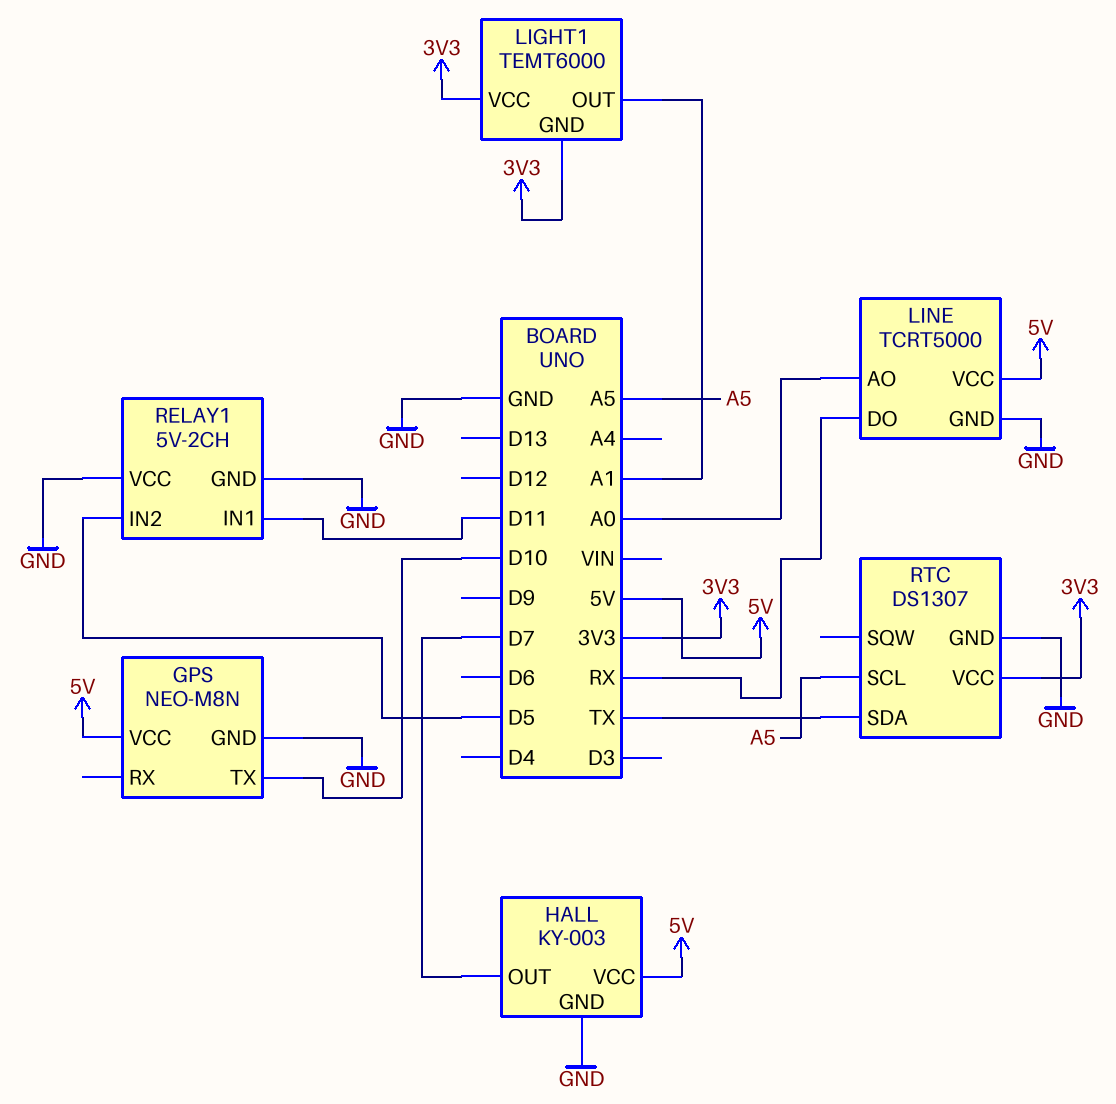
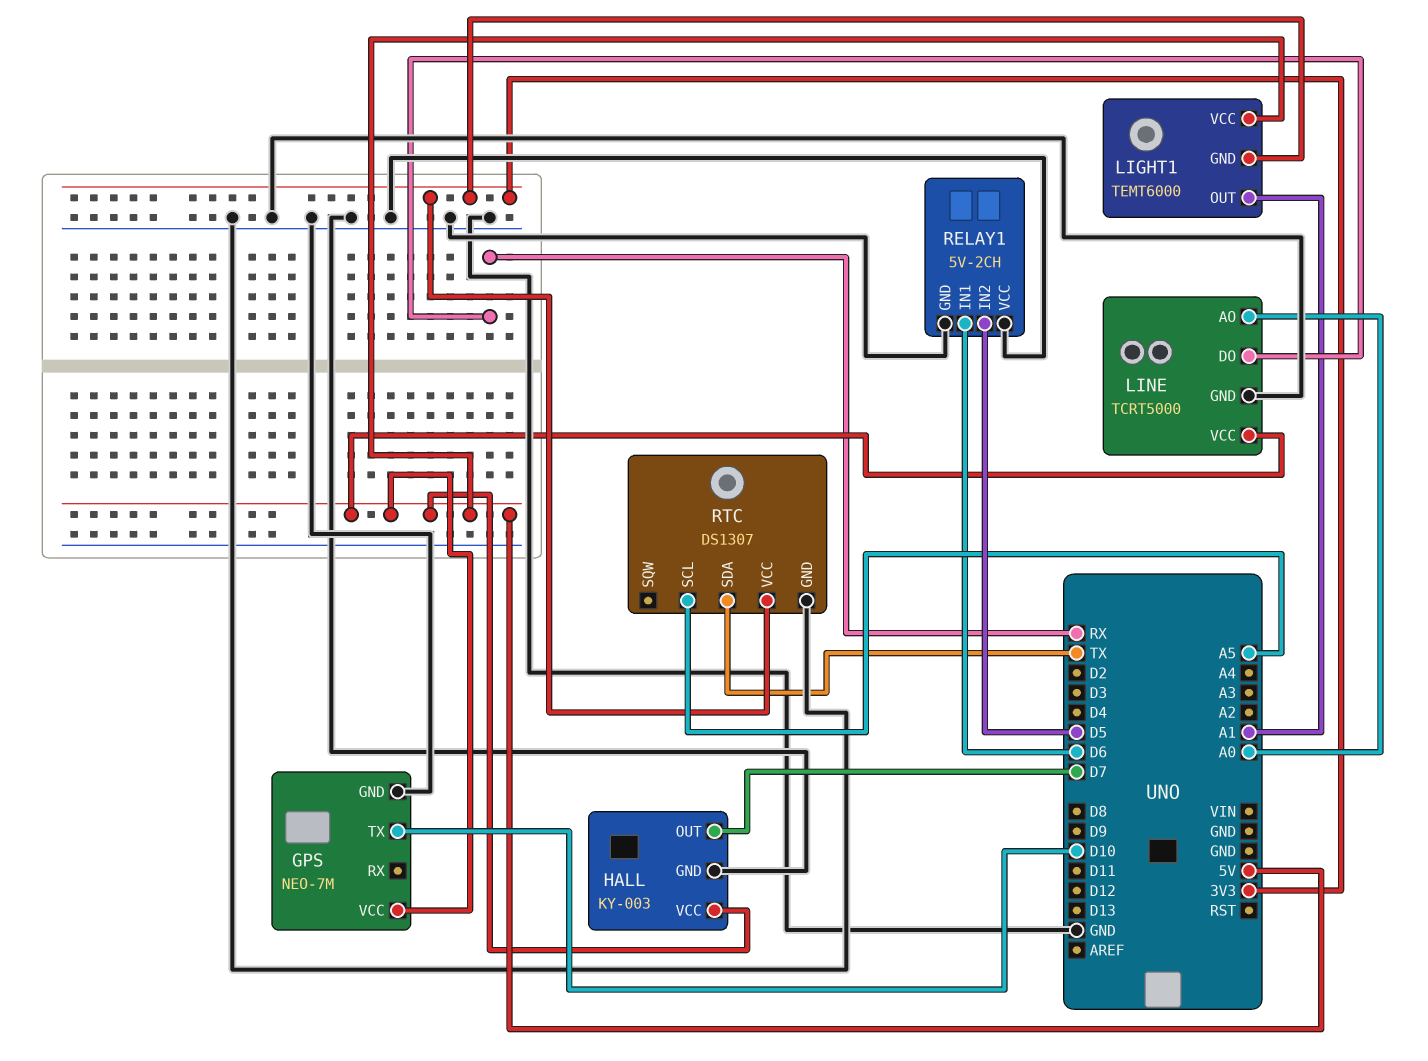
GPS: NEO-M8N -> NEO-7M
LIGHT1 pin VCC: 3V3 -> 5V
RELAY1 pin IN1: D11 -> D6

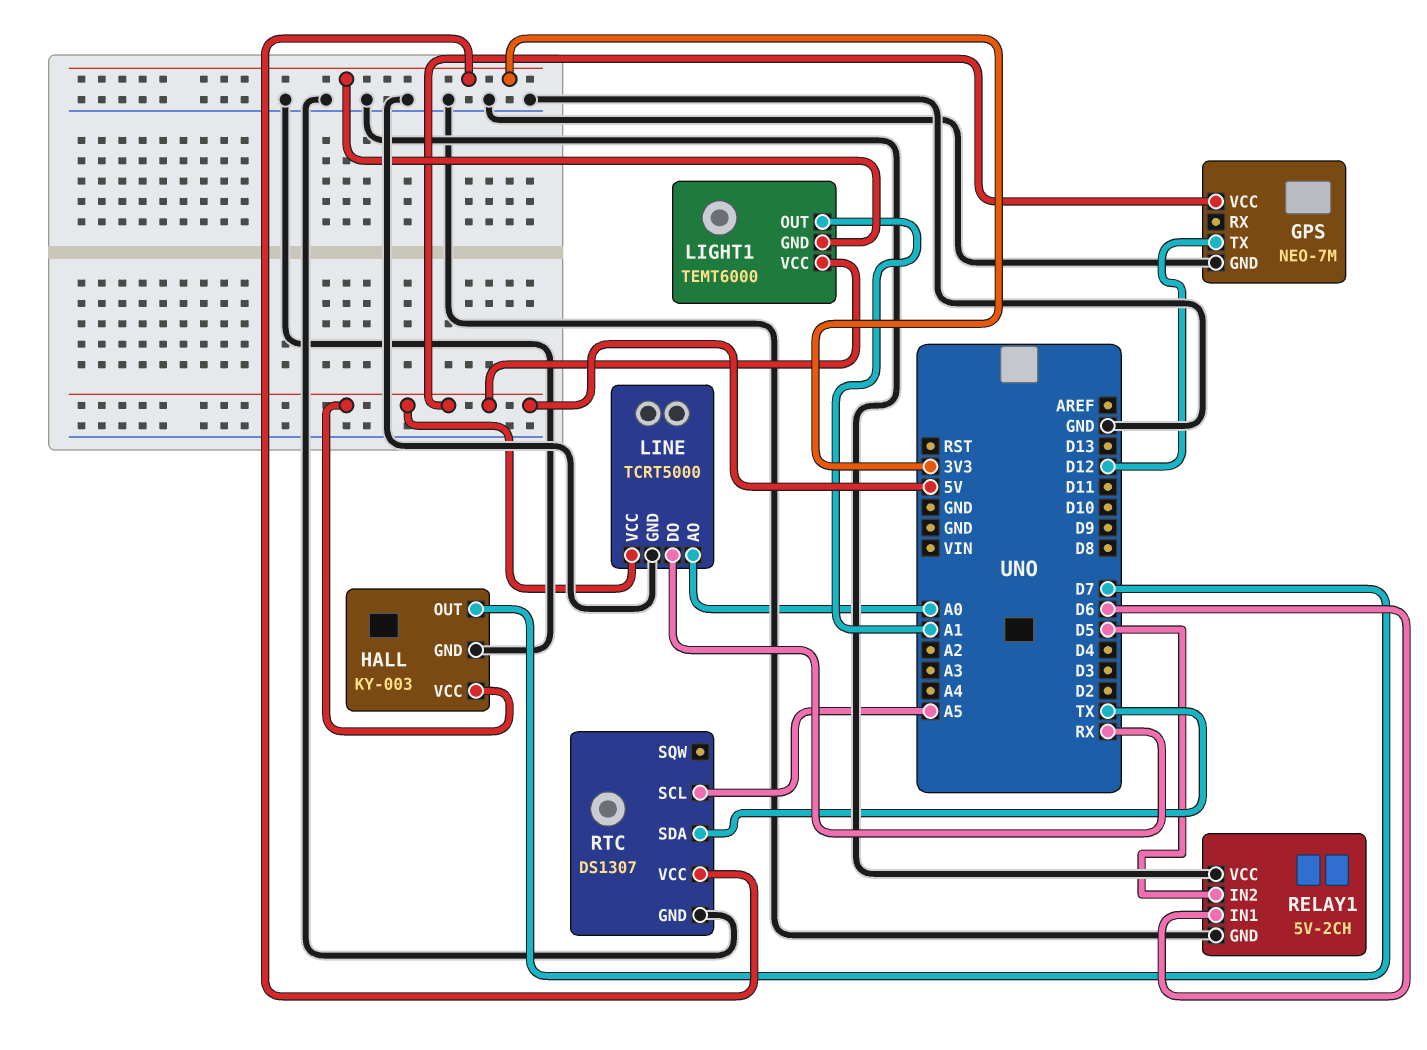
GPS pin TX: D10 -> D12

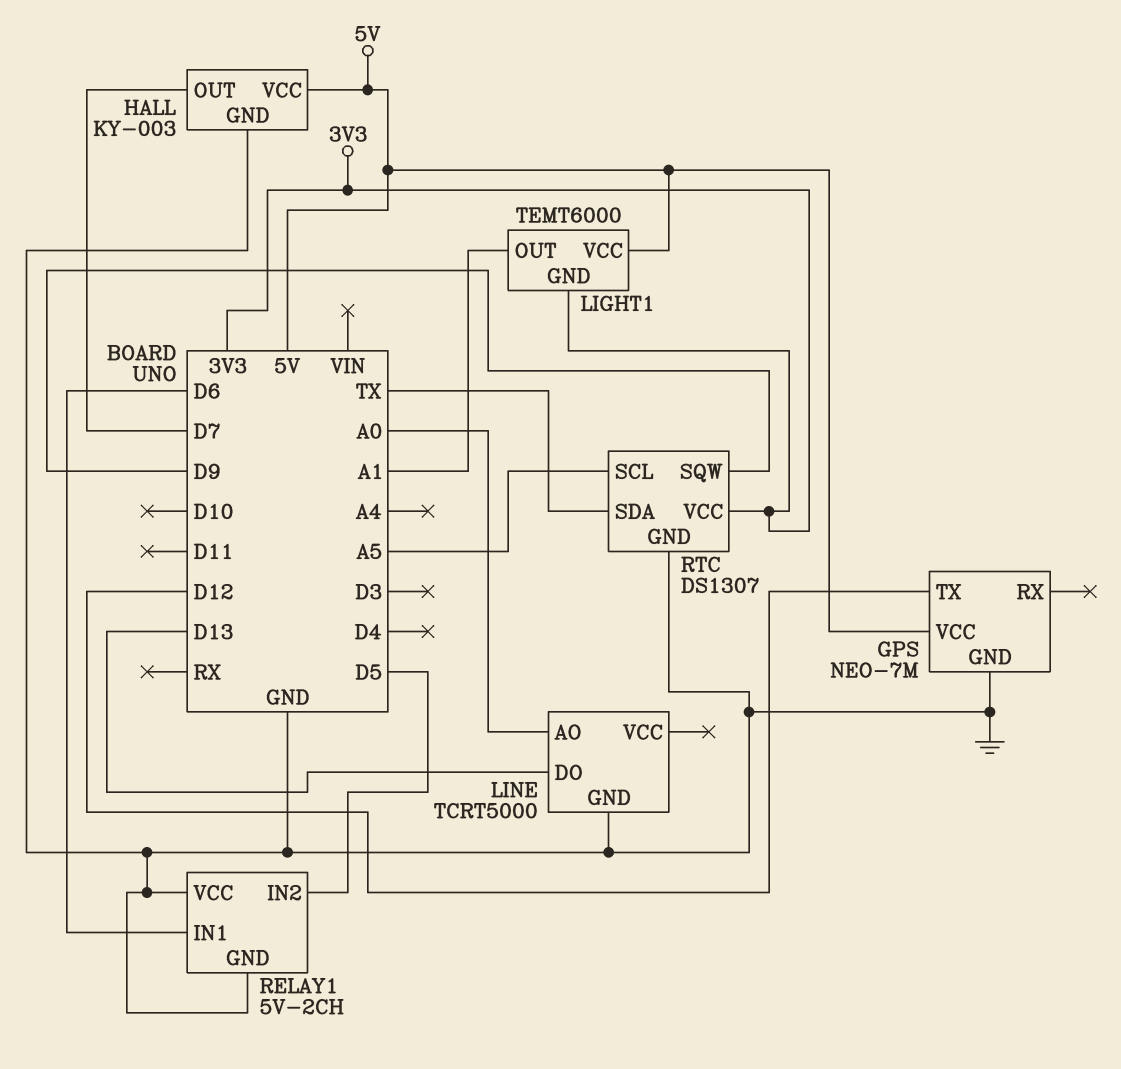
LINE pin DO: RX -> D13
LINE pin VCC: 5V -> none
RTC pin SQW: none -> D9

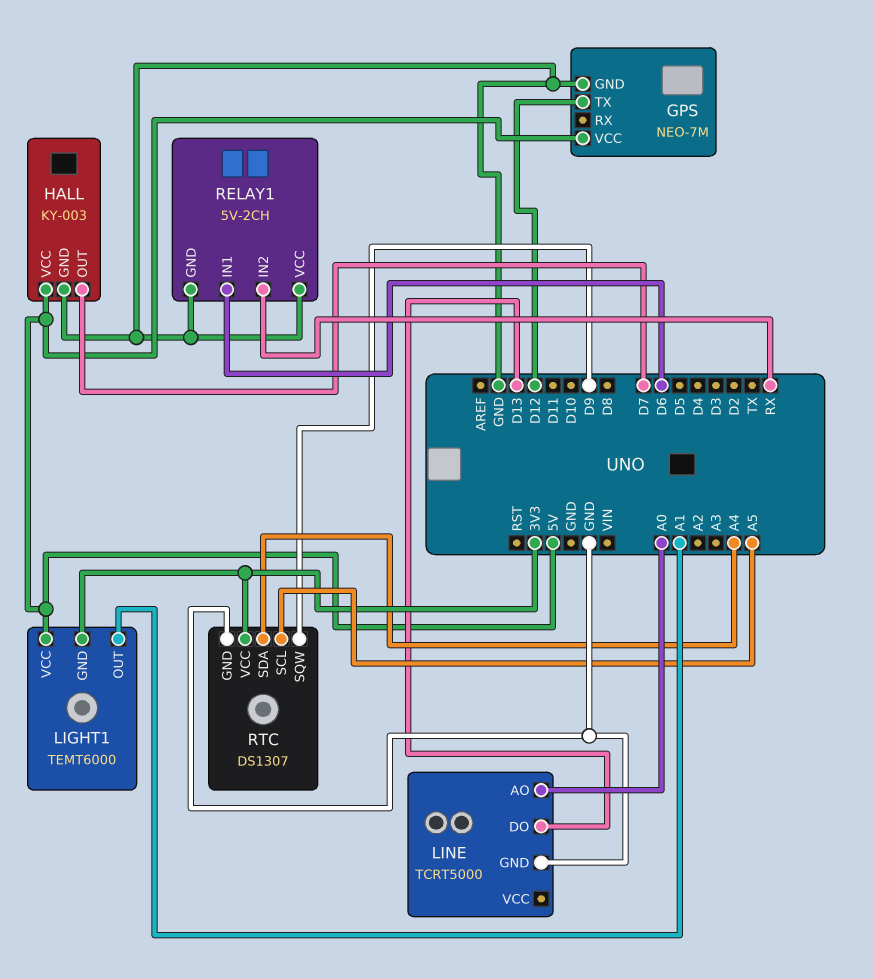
RELAY1 pin IN2: D5 -> RX
RTC pin SDA: TX -> A4

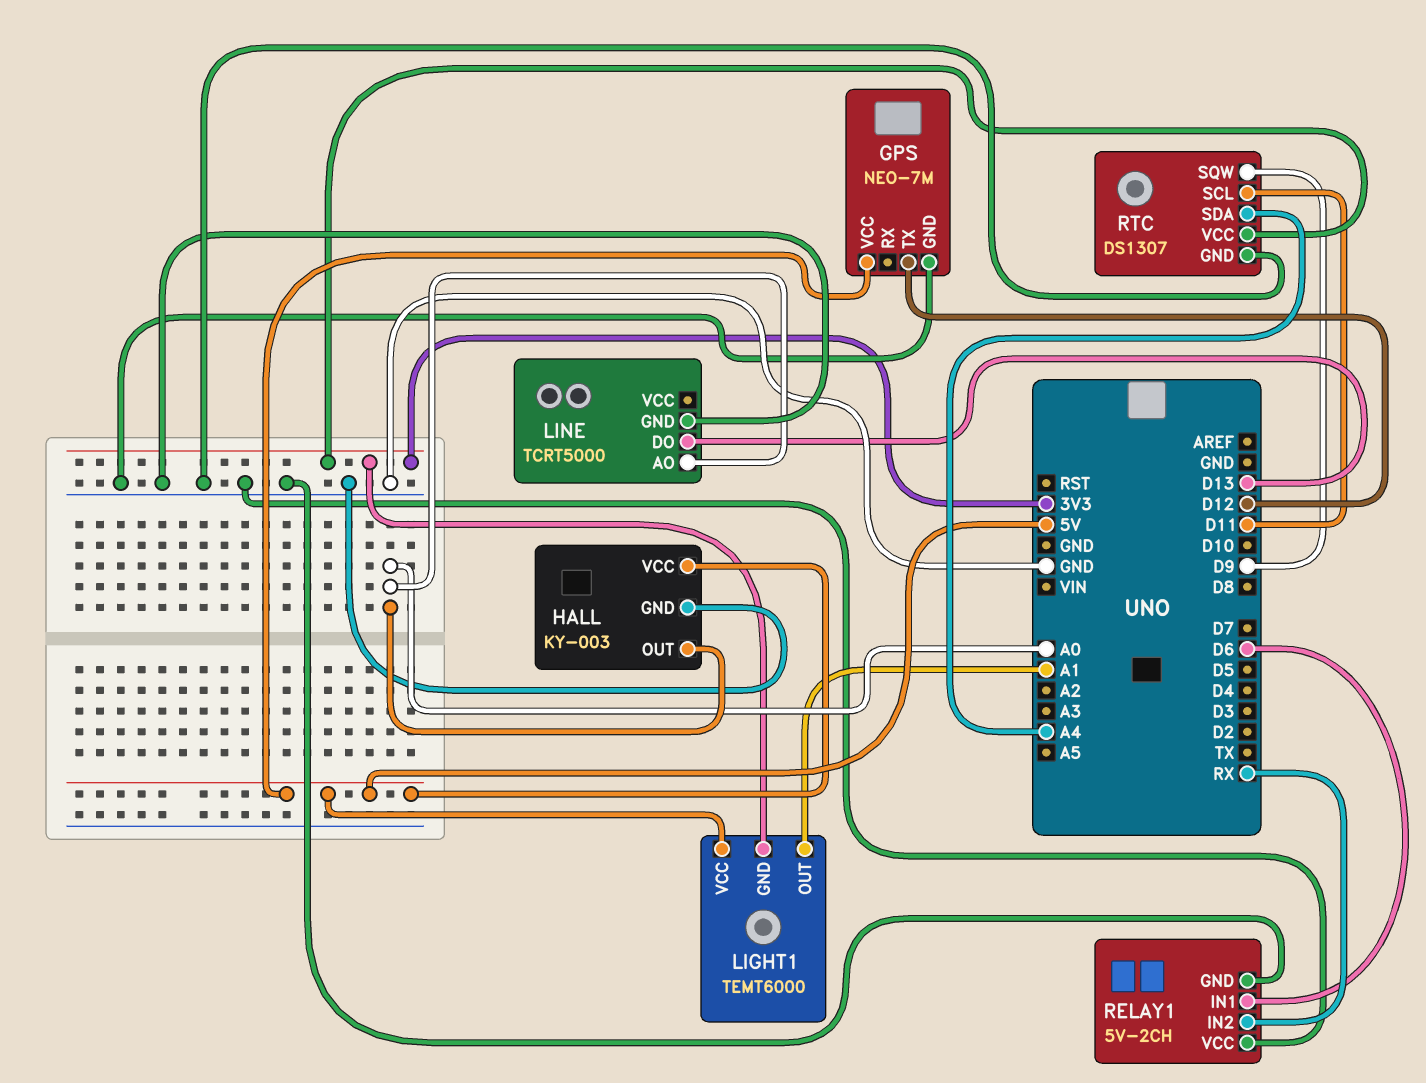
HALL pin OUT: D7 -> A0
RTC pin SCL: A5 -> D11

